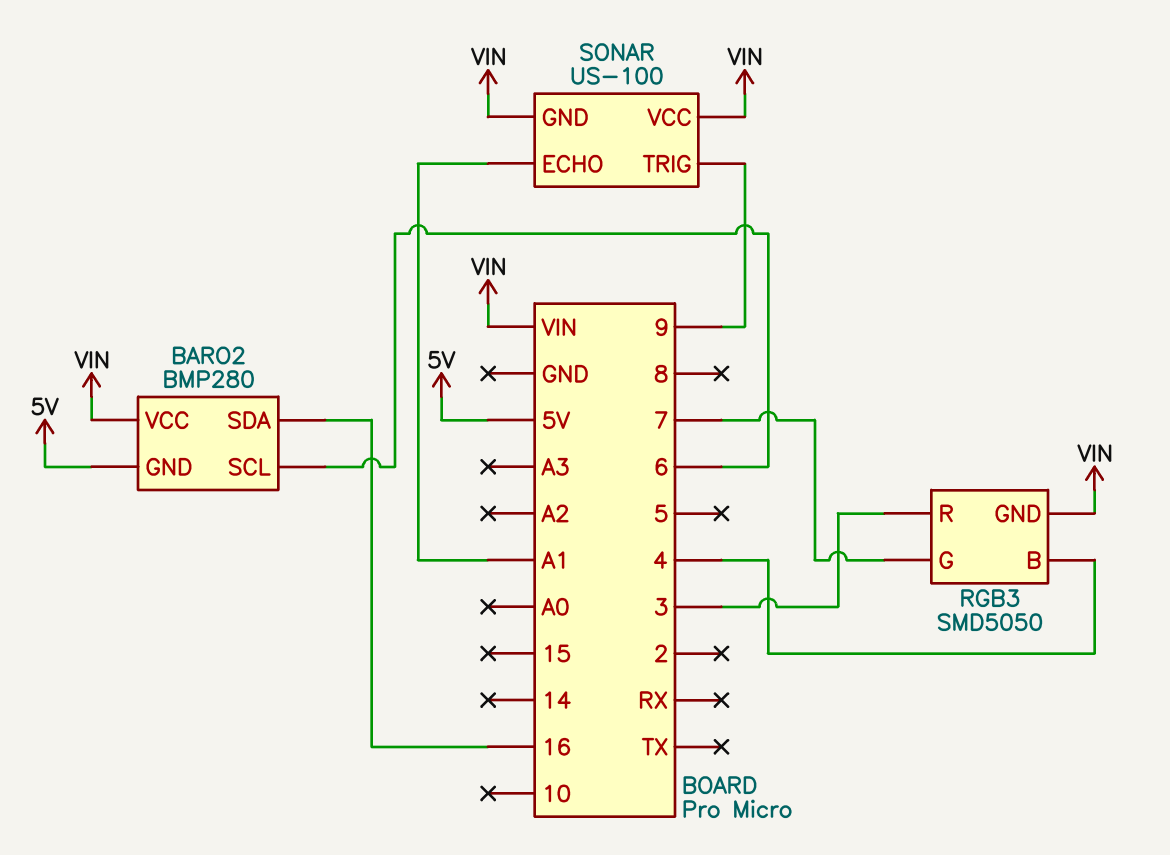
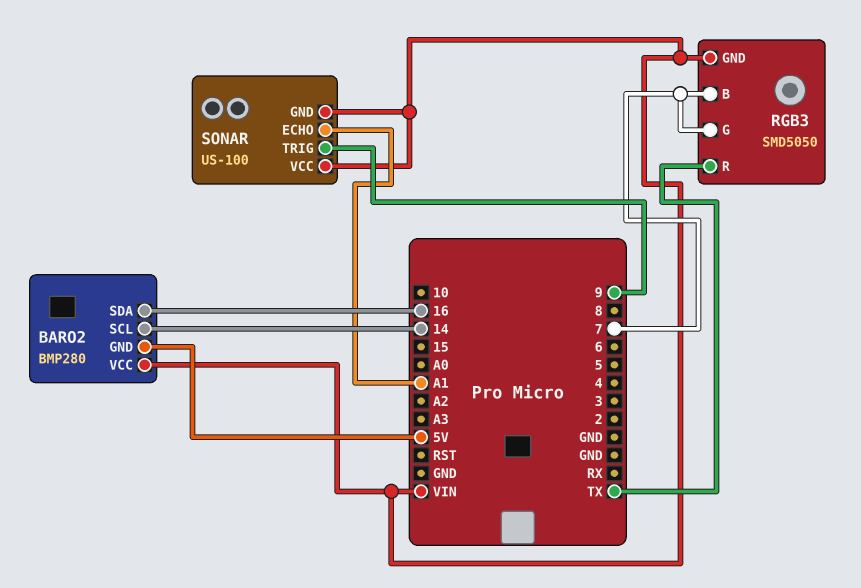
BARO2 pin SCL: 6 -> 14
RGB3 pin B: 4 -> 7
RGB3 pin R: 3 -> TX

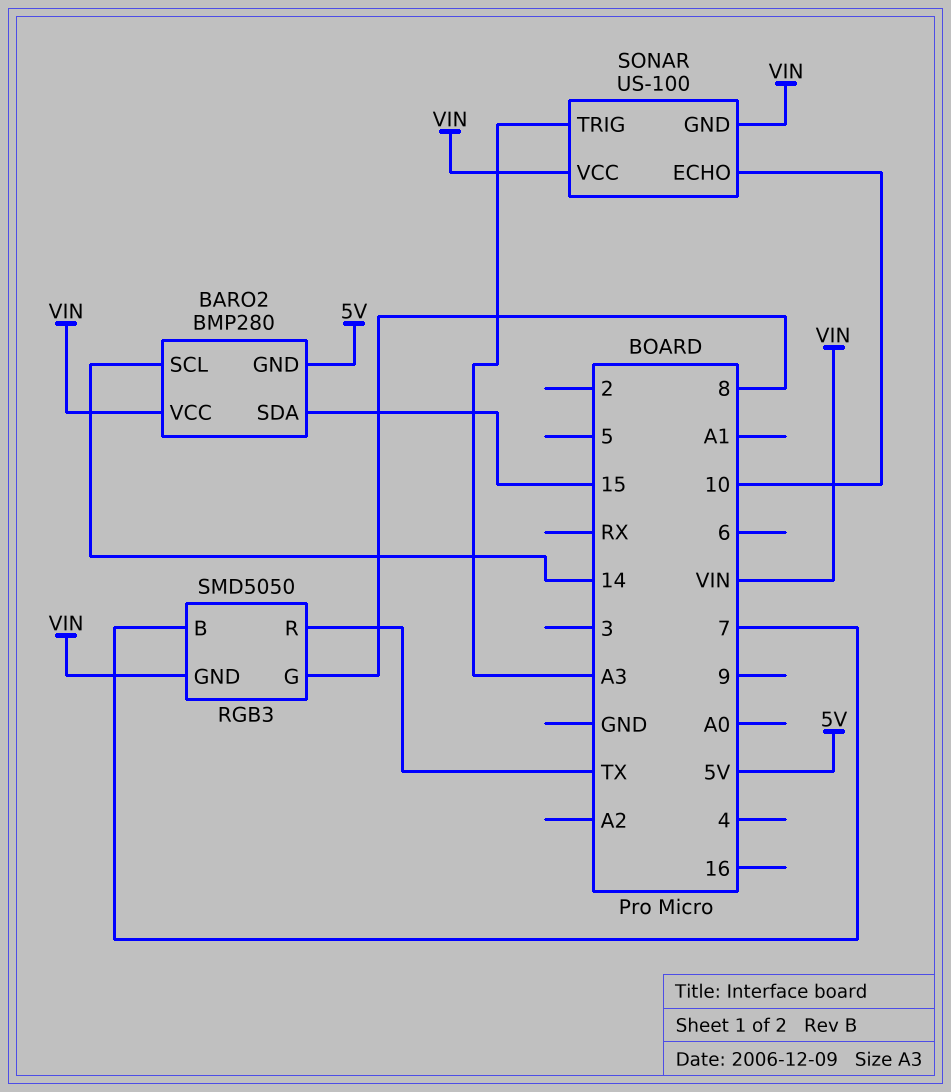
BARO2 pin SDA: 16 -> 15
RGB3 pin G: 7 -> 8
SONAR pin ECHO: A1 -> 10
SONAR pin TRIG: 9 -> A3

